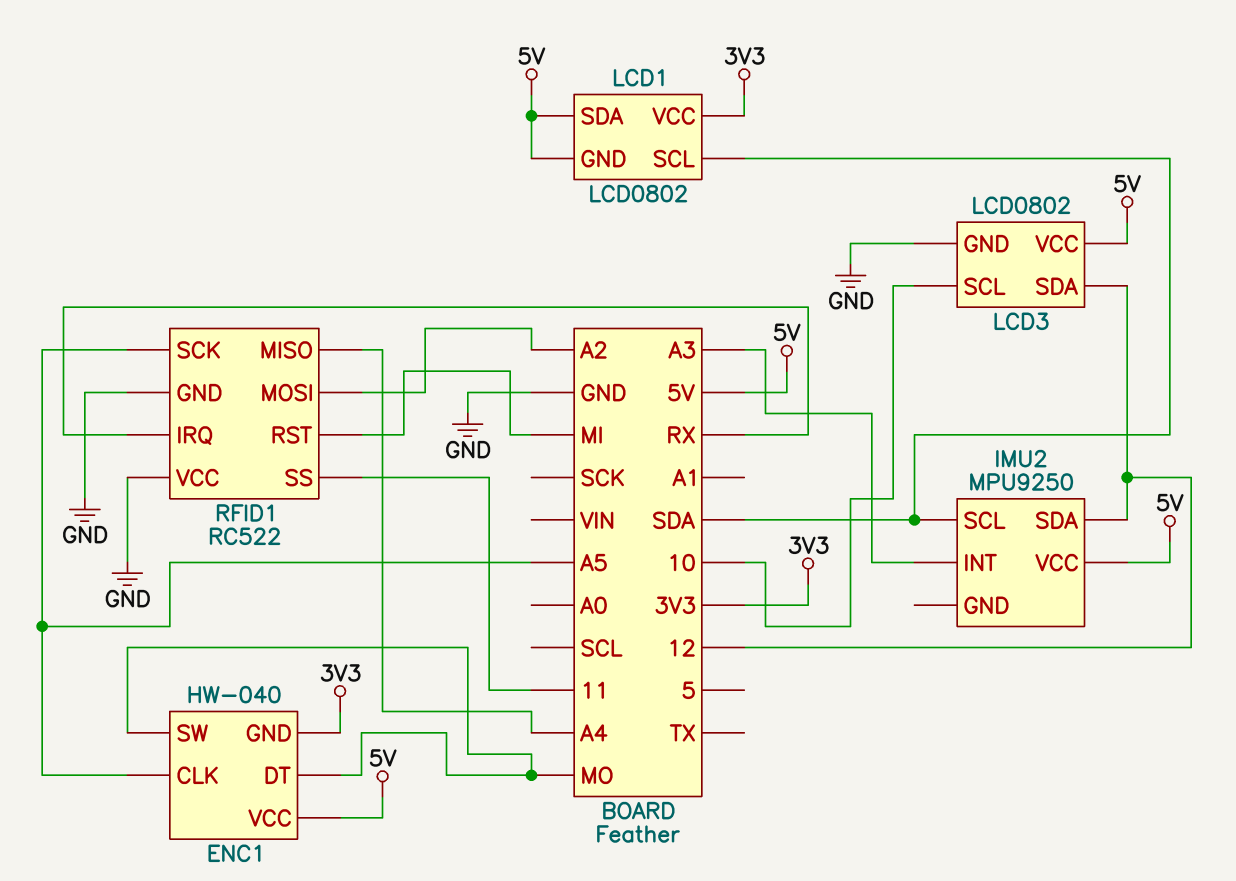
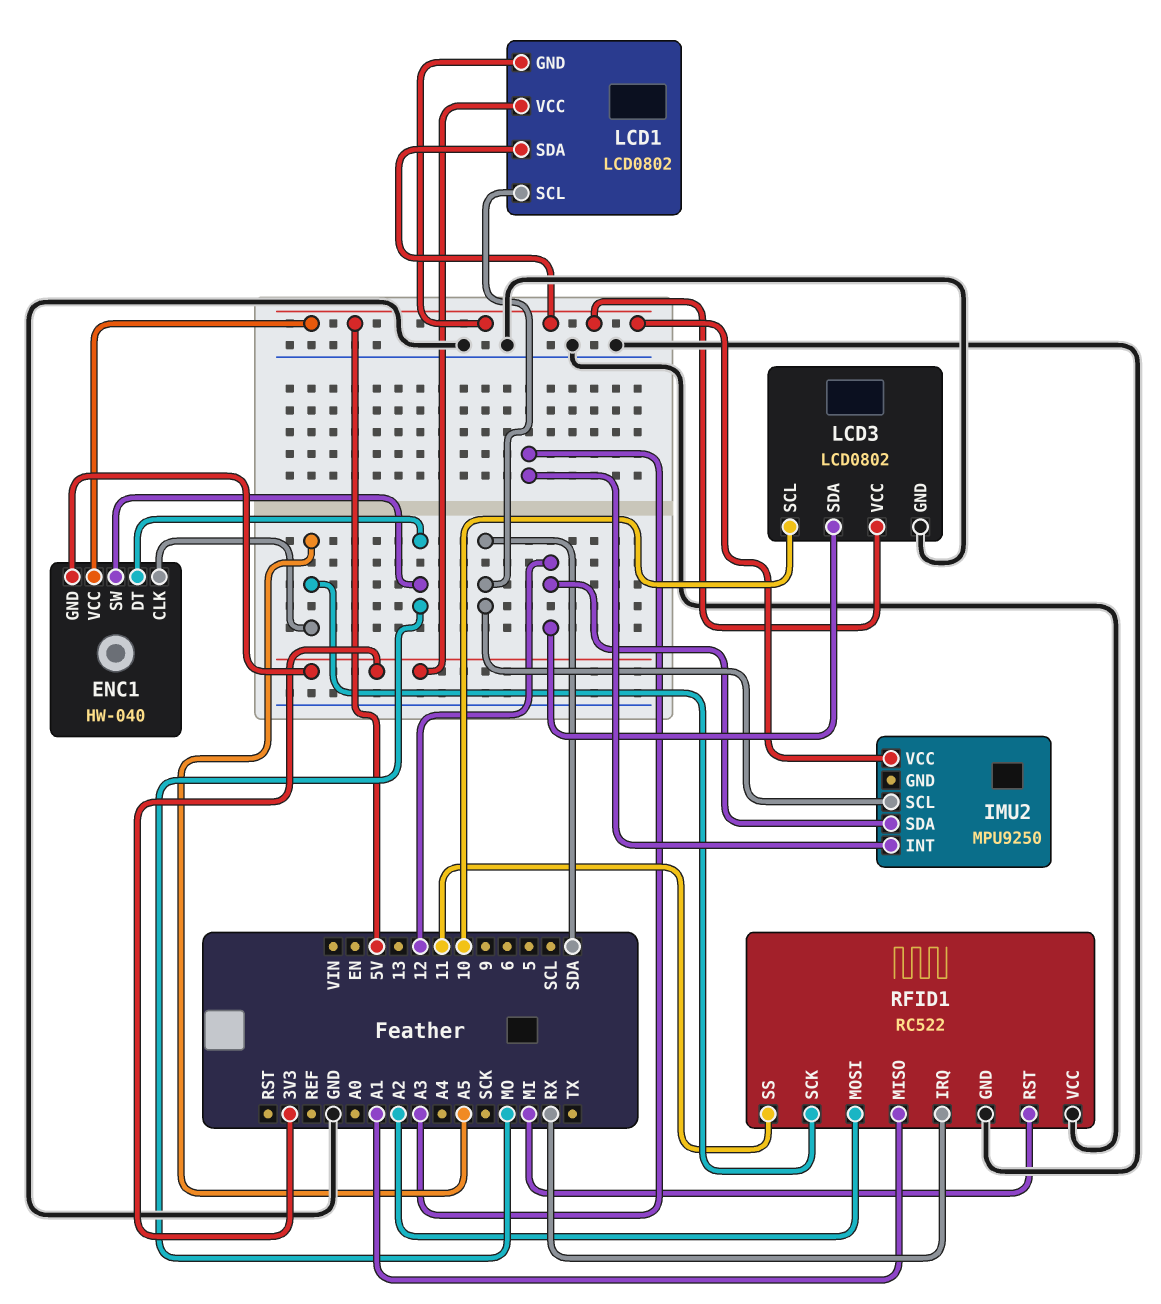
RFID1 pin MISO: A4 -> A1

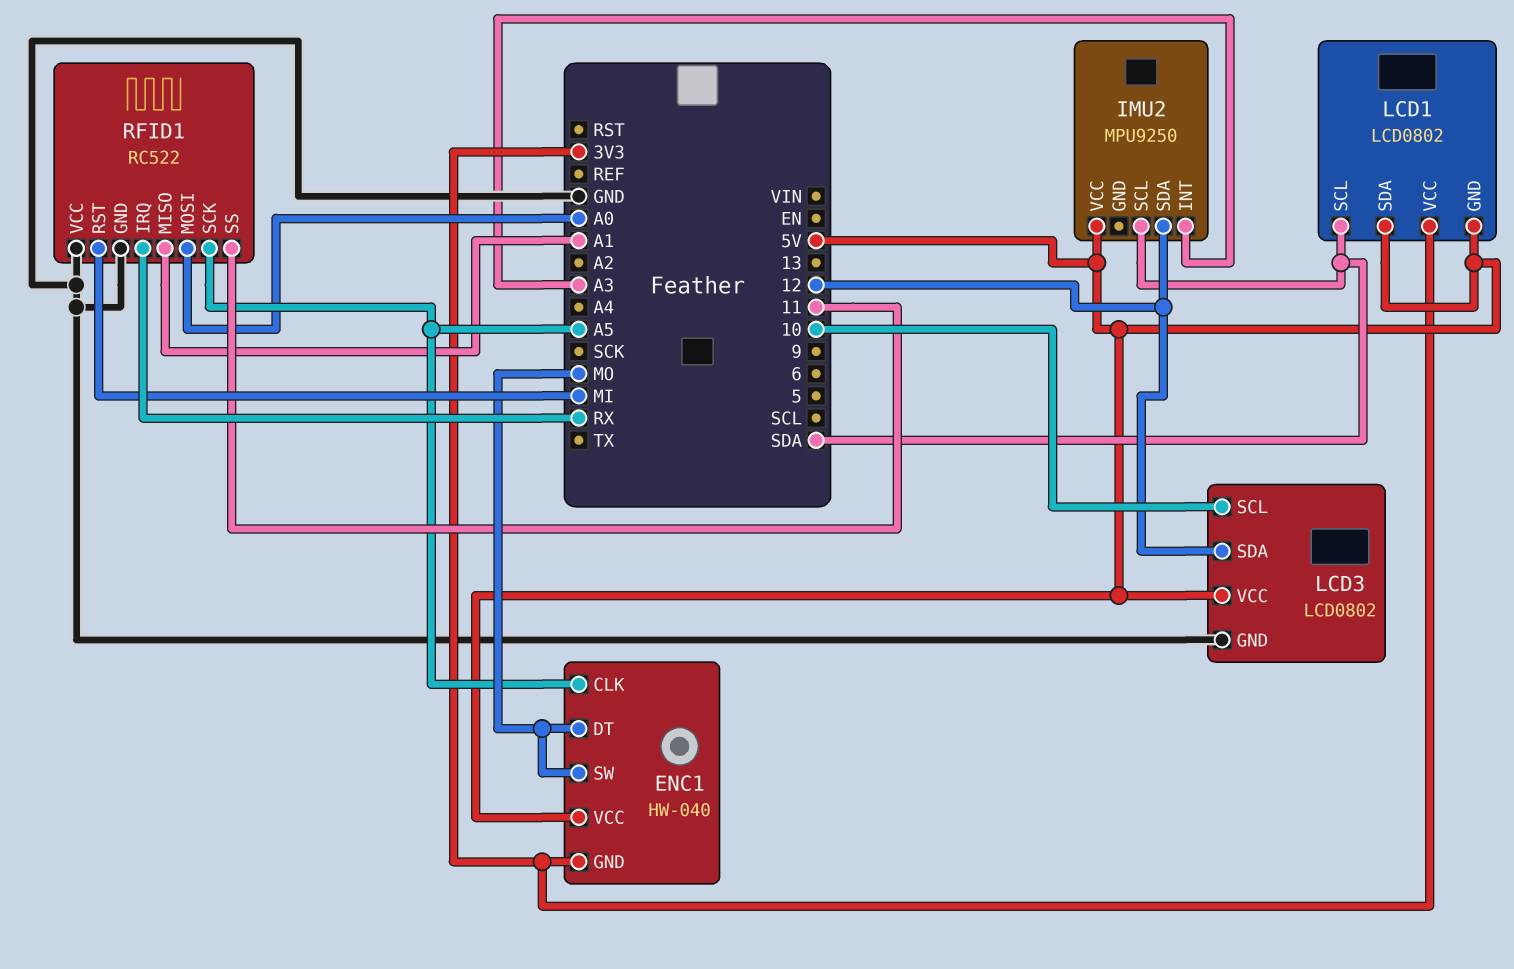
RFID1 pin MOSI: A2 -> A0

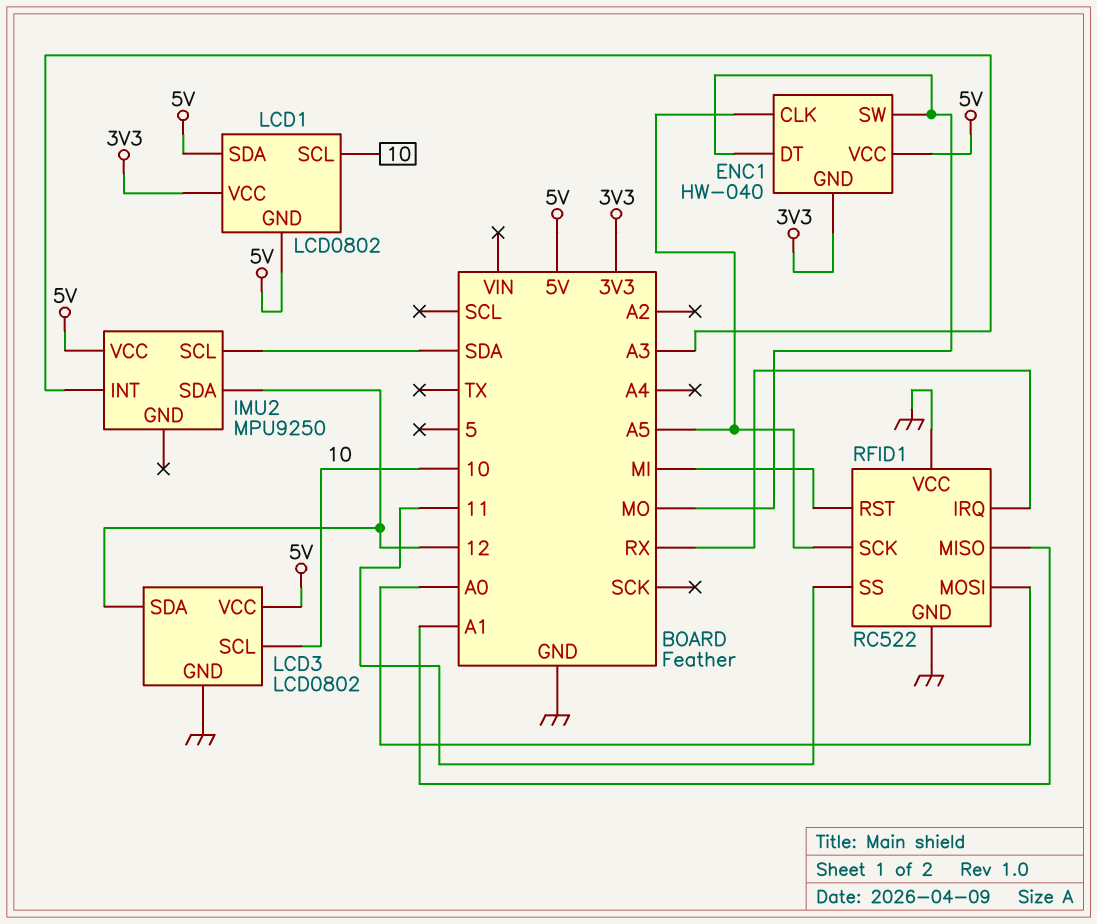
LCD1 pin SCL: SDA -> 10

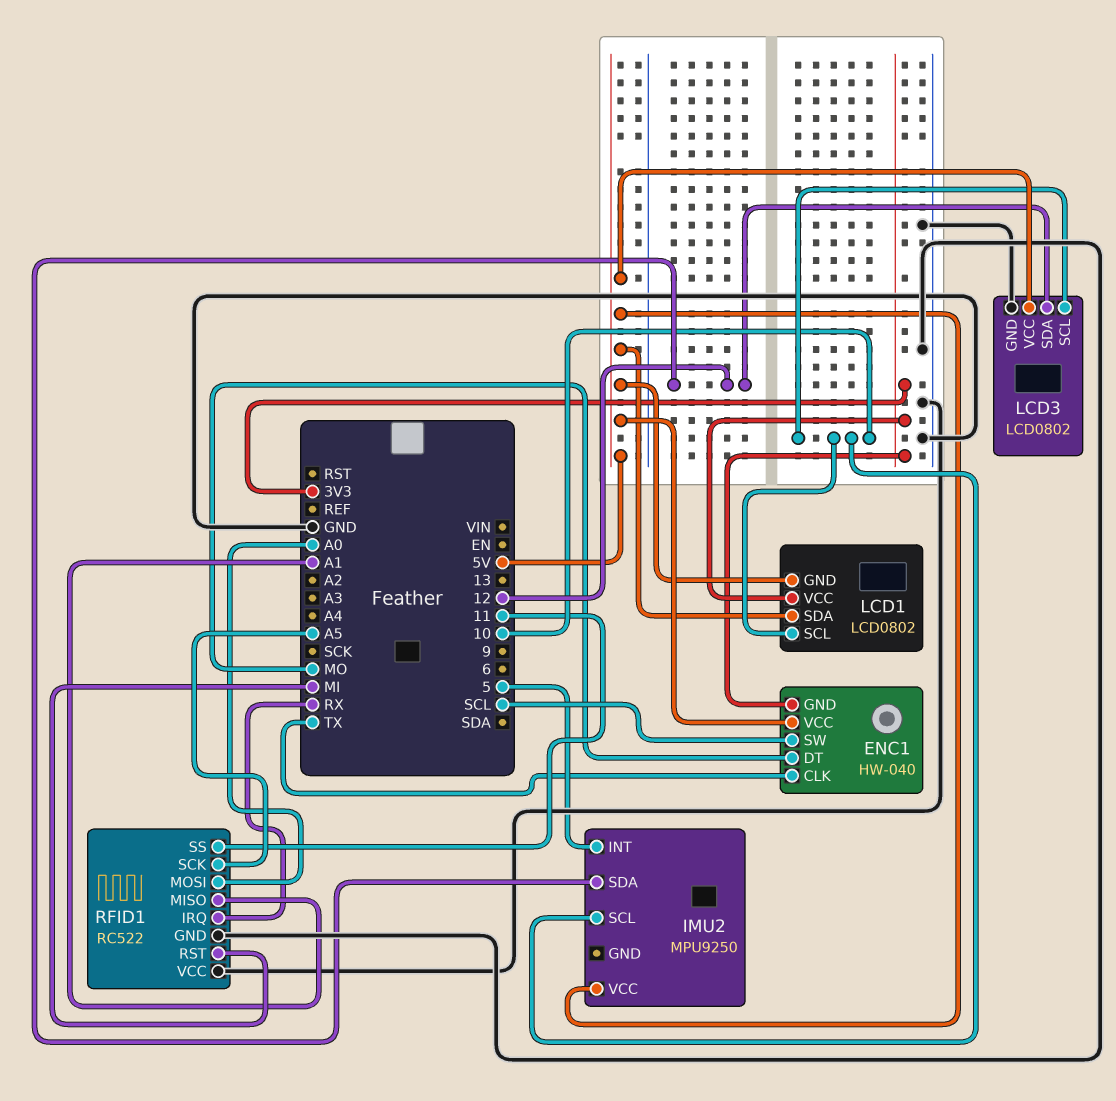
ENC1 pin CLK: A5 -> TX
ENC1 pin SW: MO -> SCL
IMU2 pin INT: A3 -> 5
IMU2 pin SCL: SDA -> 10

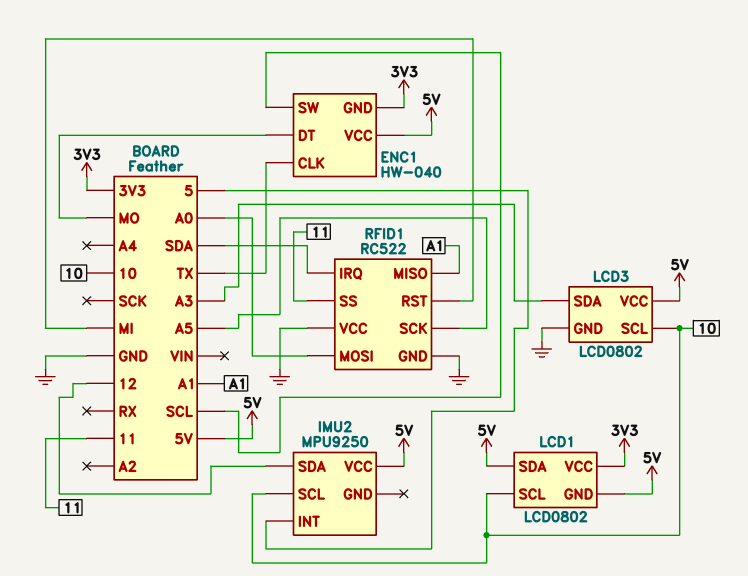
LCD3 pin SDA: 12 -> A3
RFID1 pin IRQ: RX -> SDA

